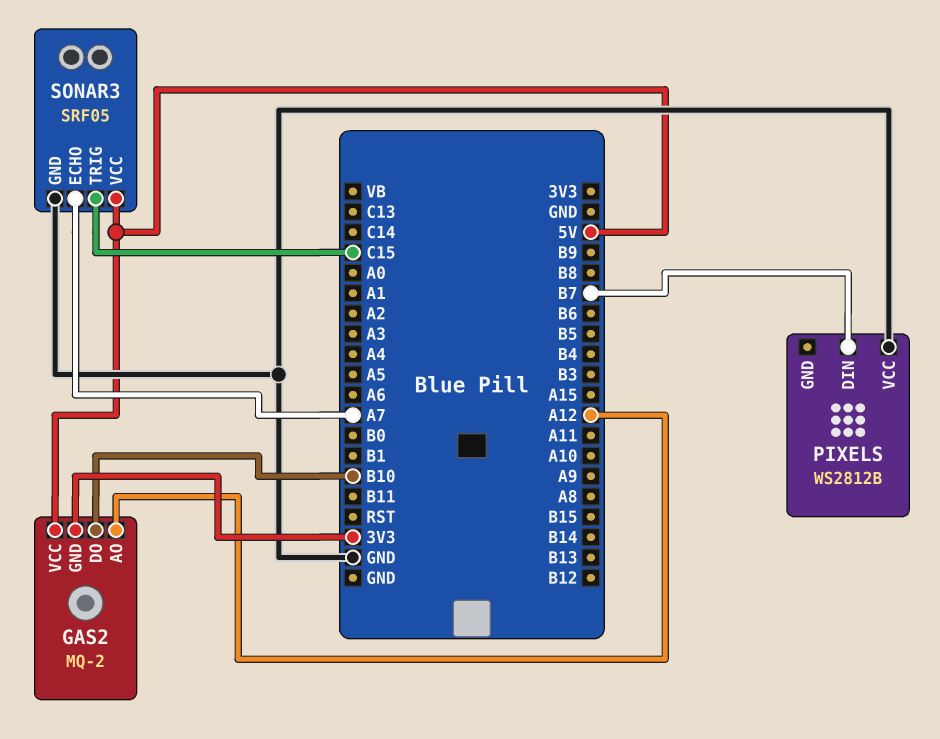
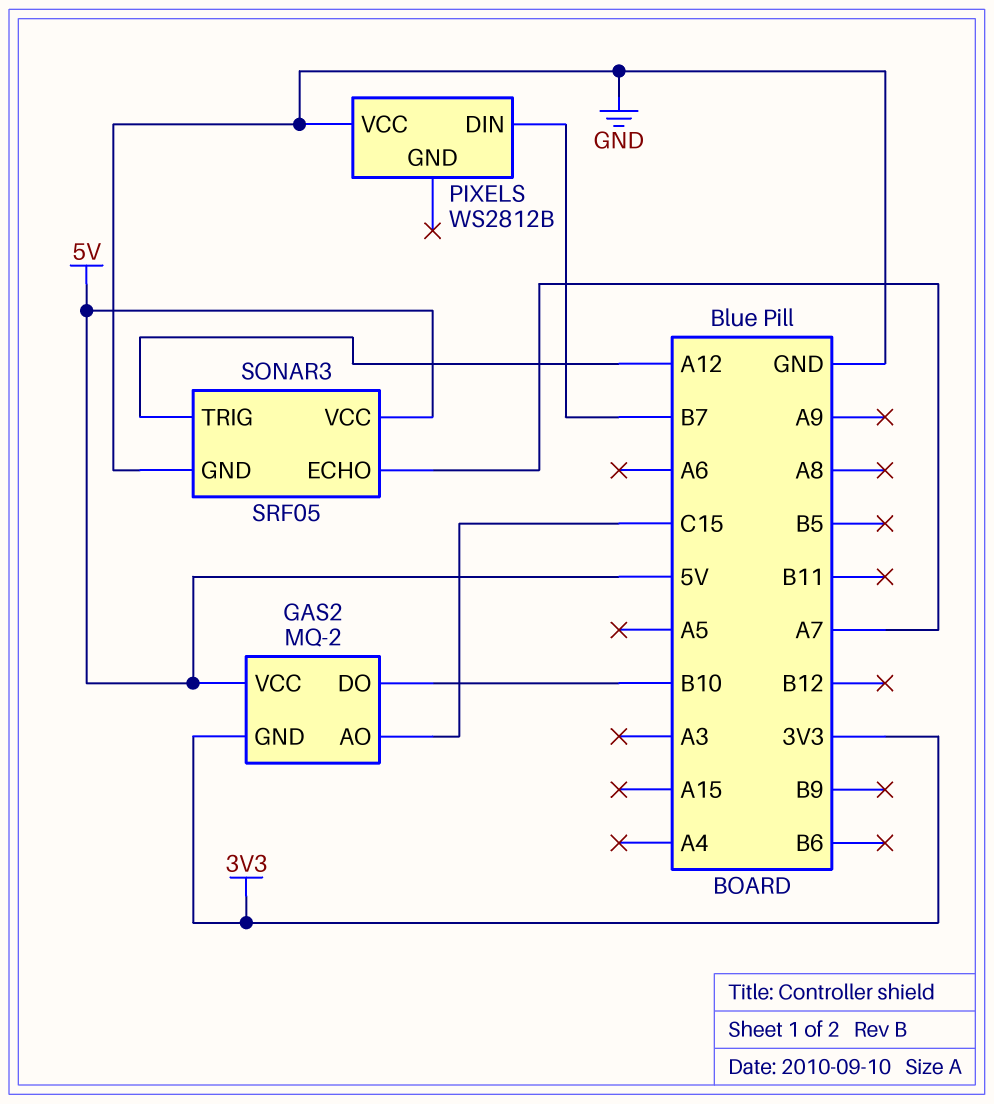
GAS2 pin AO: A12 -> C15
SONAR3 pin TRIG: C15 -> A12

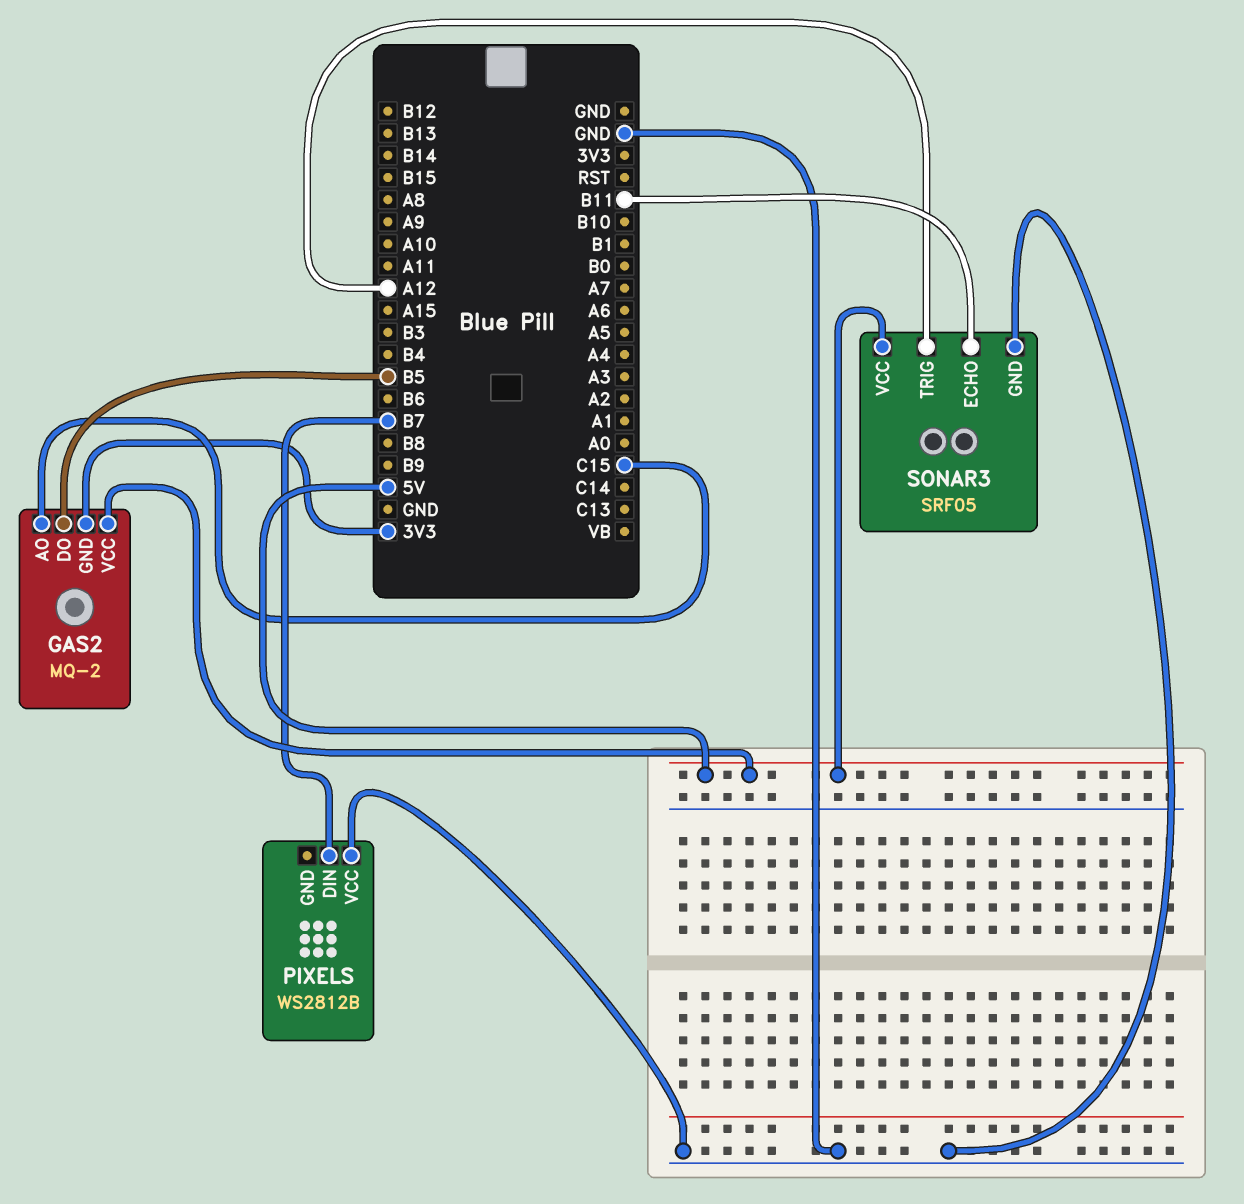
GAS2 pin DO: B10 -> B5
SONAR3 pin ECHO: A7 -> B11

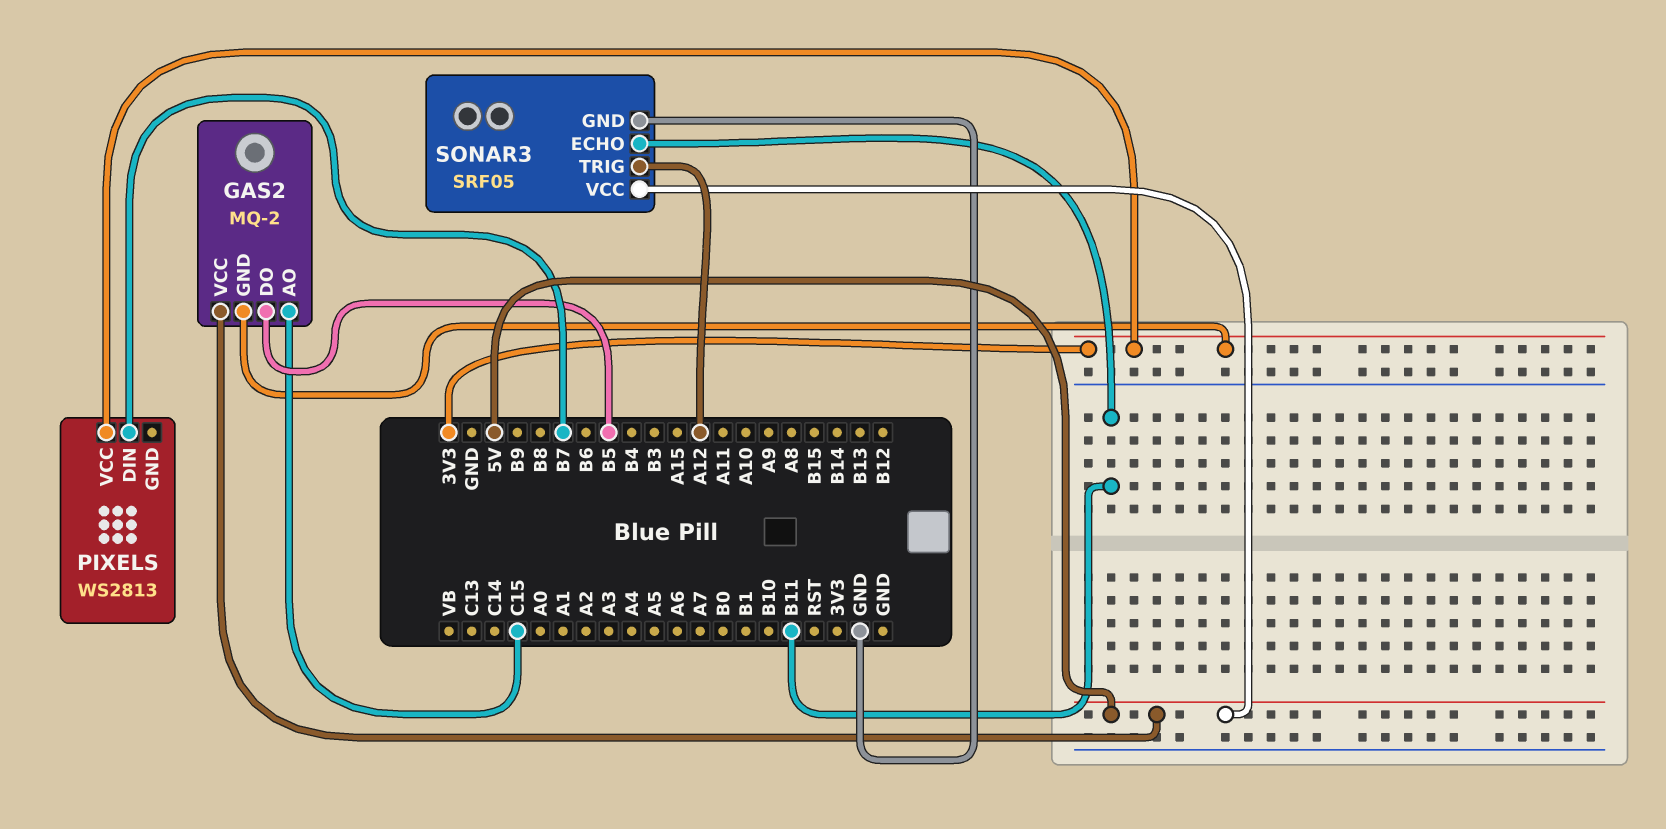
PIXELS: WS2812B -> WS2813
PIXELS pin VCC: GND -> 3V3

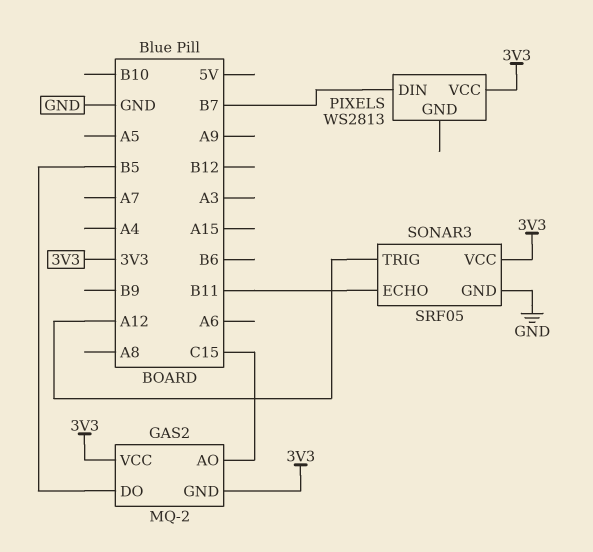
GAS2 pin VCC: 5V -> 3V3
SONAR3 pin VCC: 5V -> 3V3

